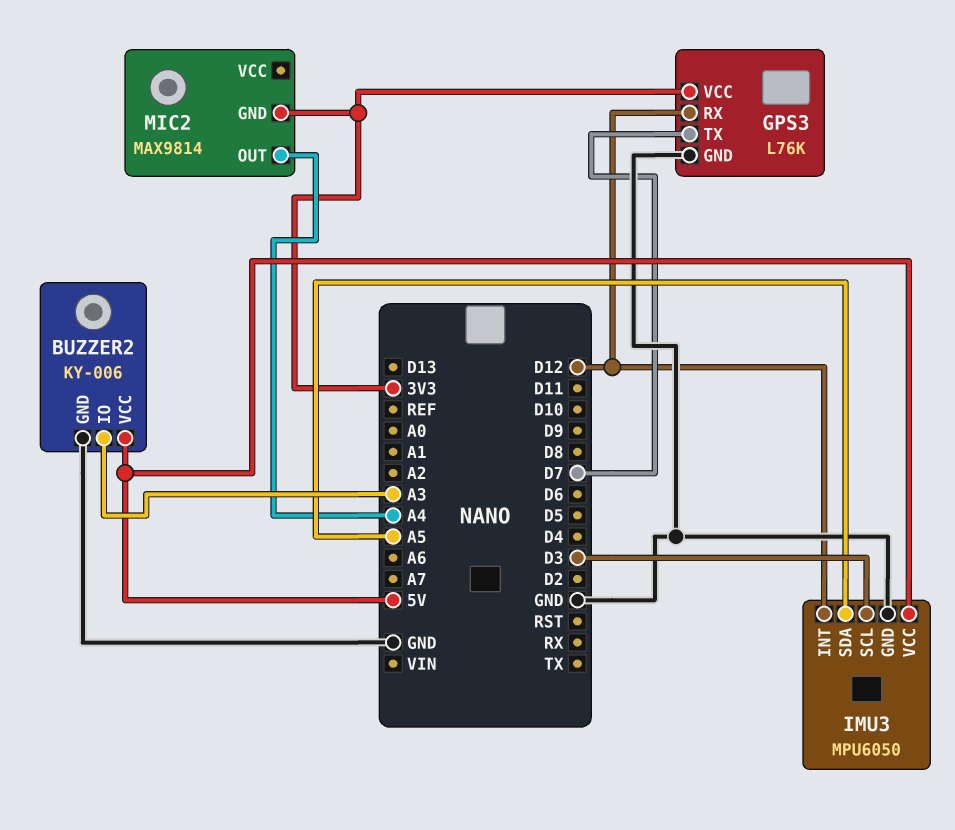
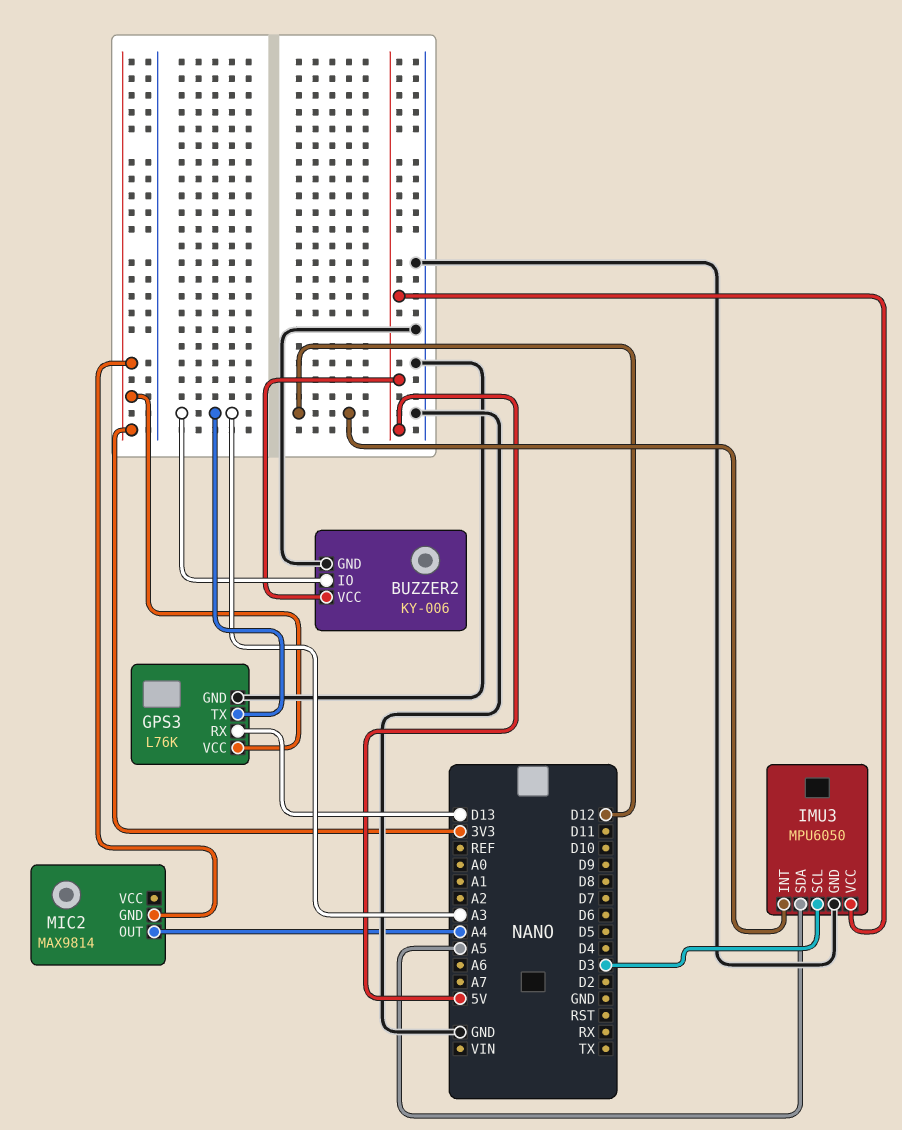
GPS3 pin RX: D12 -> D13
GPS3 pin TX: D7 -> A3

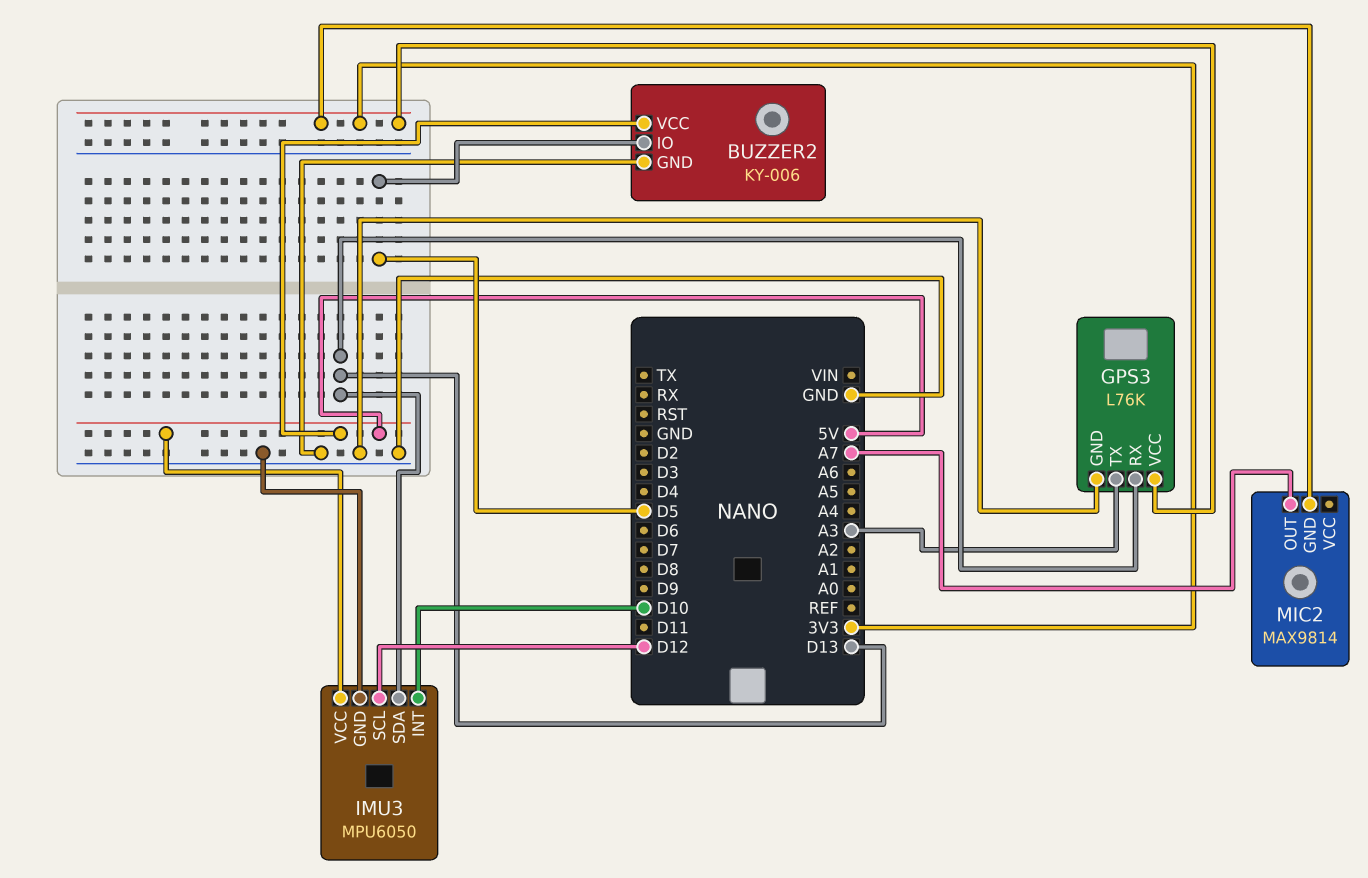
BUZZER2 pin IO: A3 -> D5
IMU3 pin INT: D12 -> D10
IMU3 pin SCL: D3 -> D12
IMU3 pin SDA: A5 -> D13
MIC2 pin OUT: A4 -> A7

